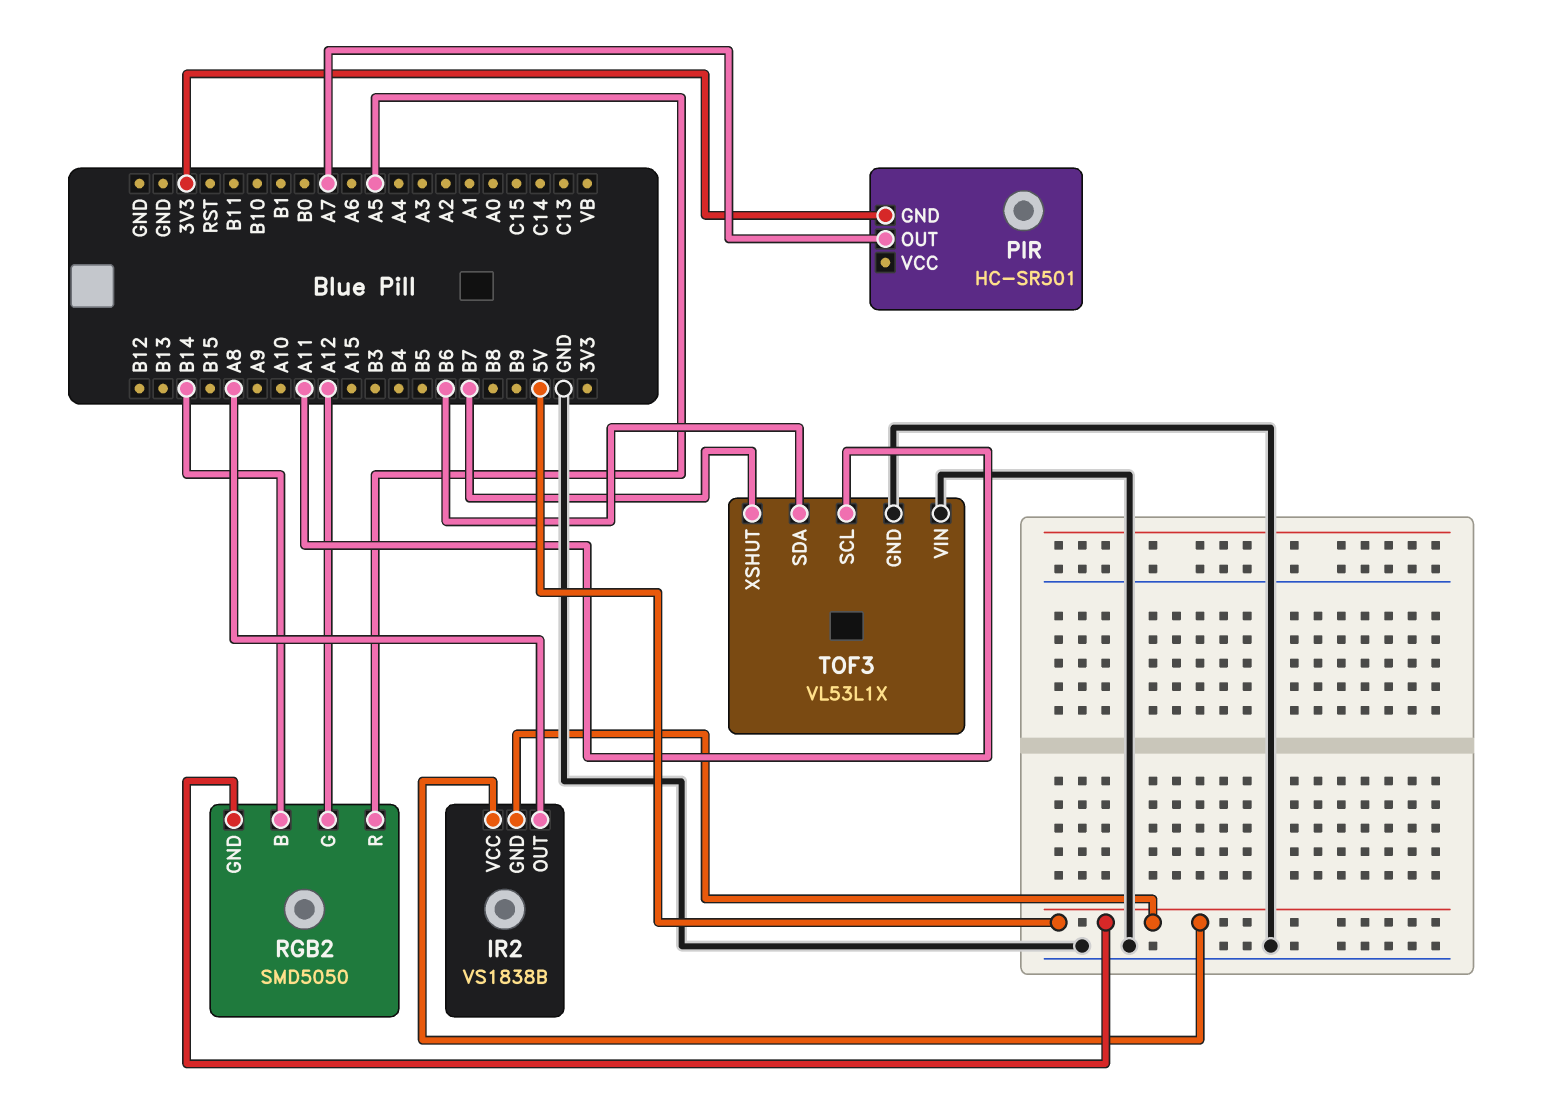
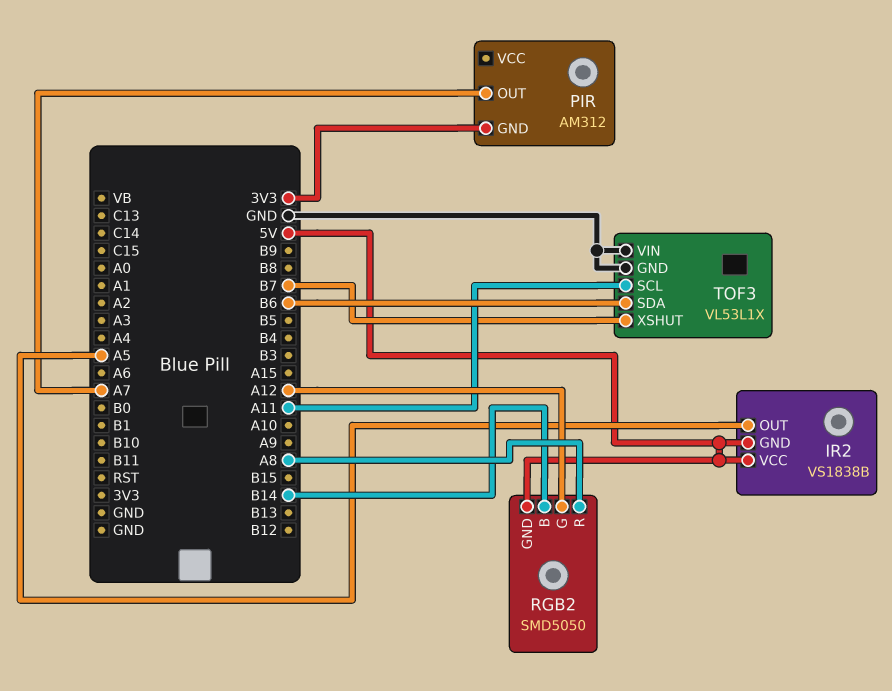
IR2 pin OUT: A8 -> A5
PIR: HC-SR501 -> AM312
RGB2 pin R: A5 -> A8

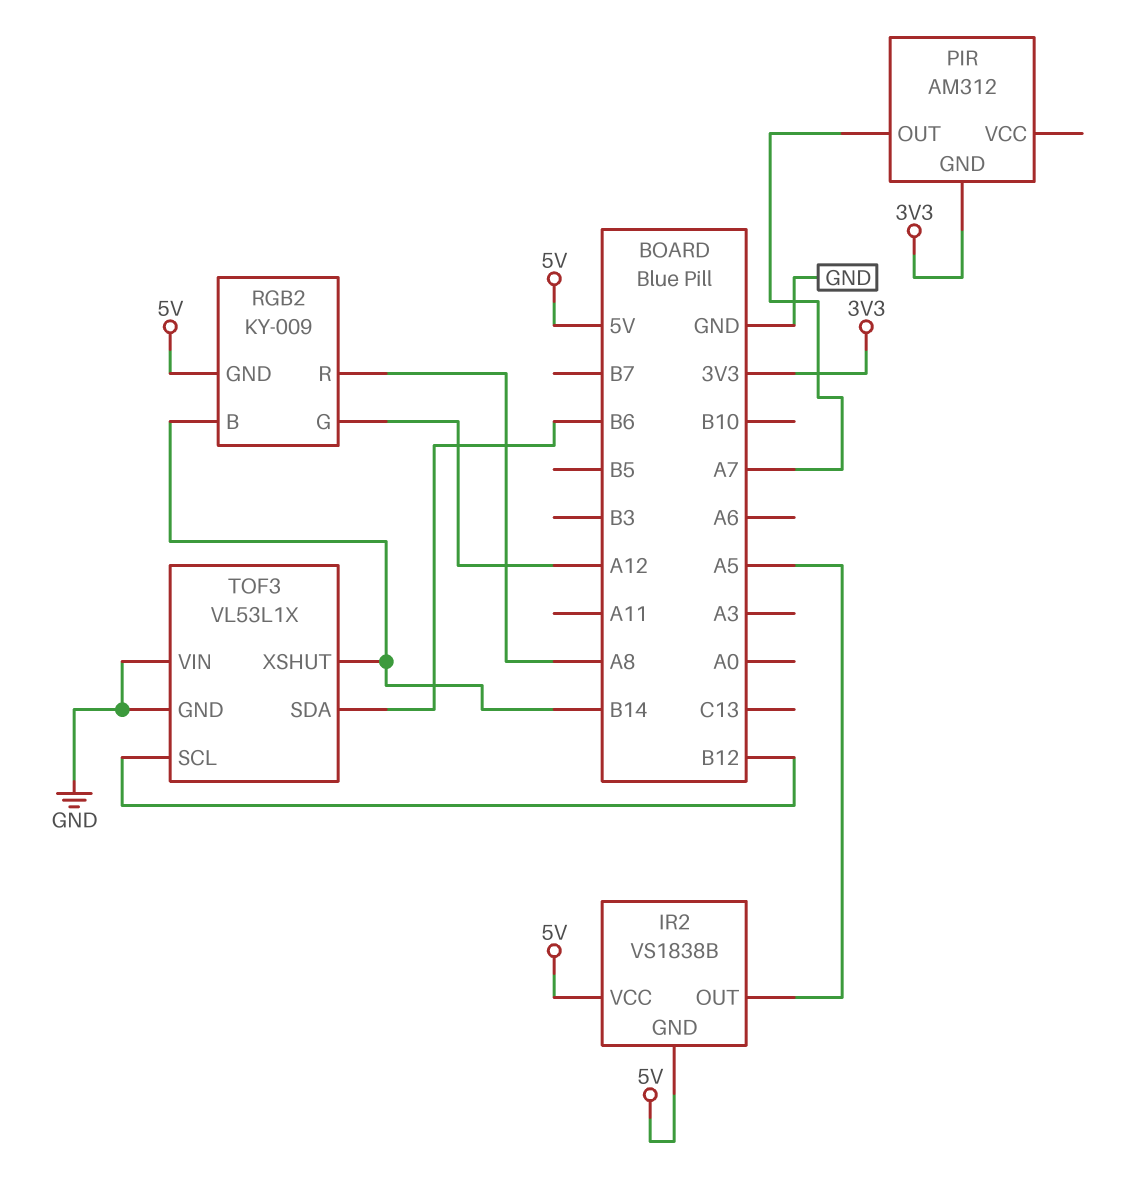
RGB2: SMD5050 -> KY-009
TOF3 pin SCL: A11 -> B12
TOF3 pin XSHUT: B7 -> B14

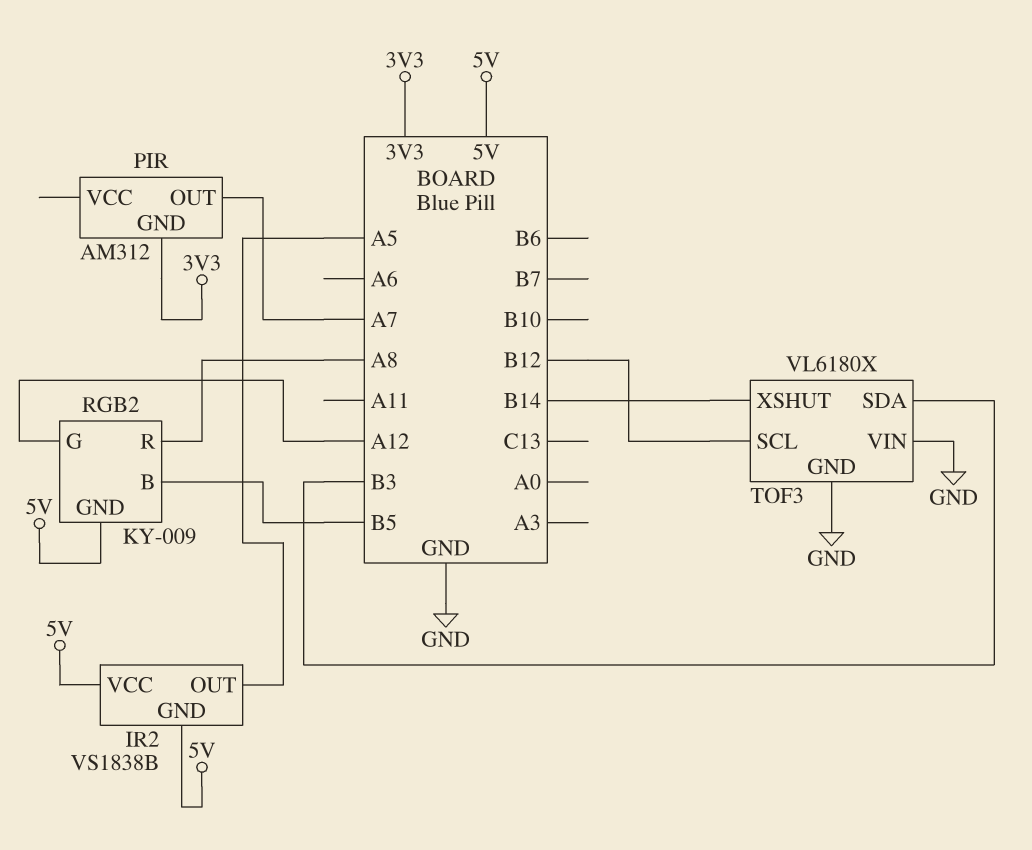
RGB2 pin B: B14 -> B5
TOF3: VL53L1X -> VL6180X
TOF3 pin SDA: B6 -> B3

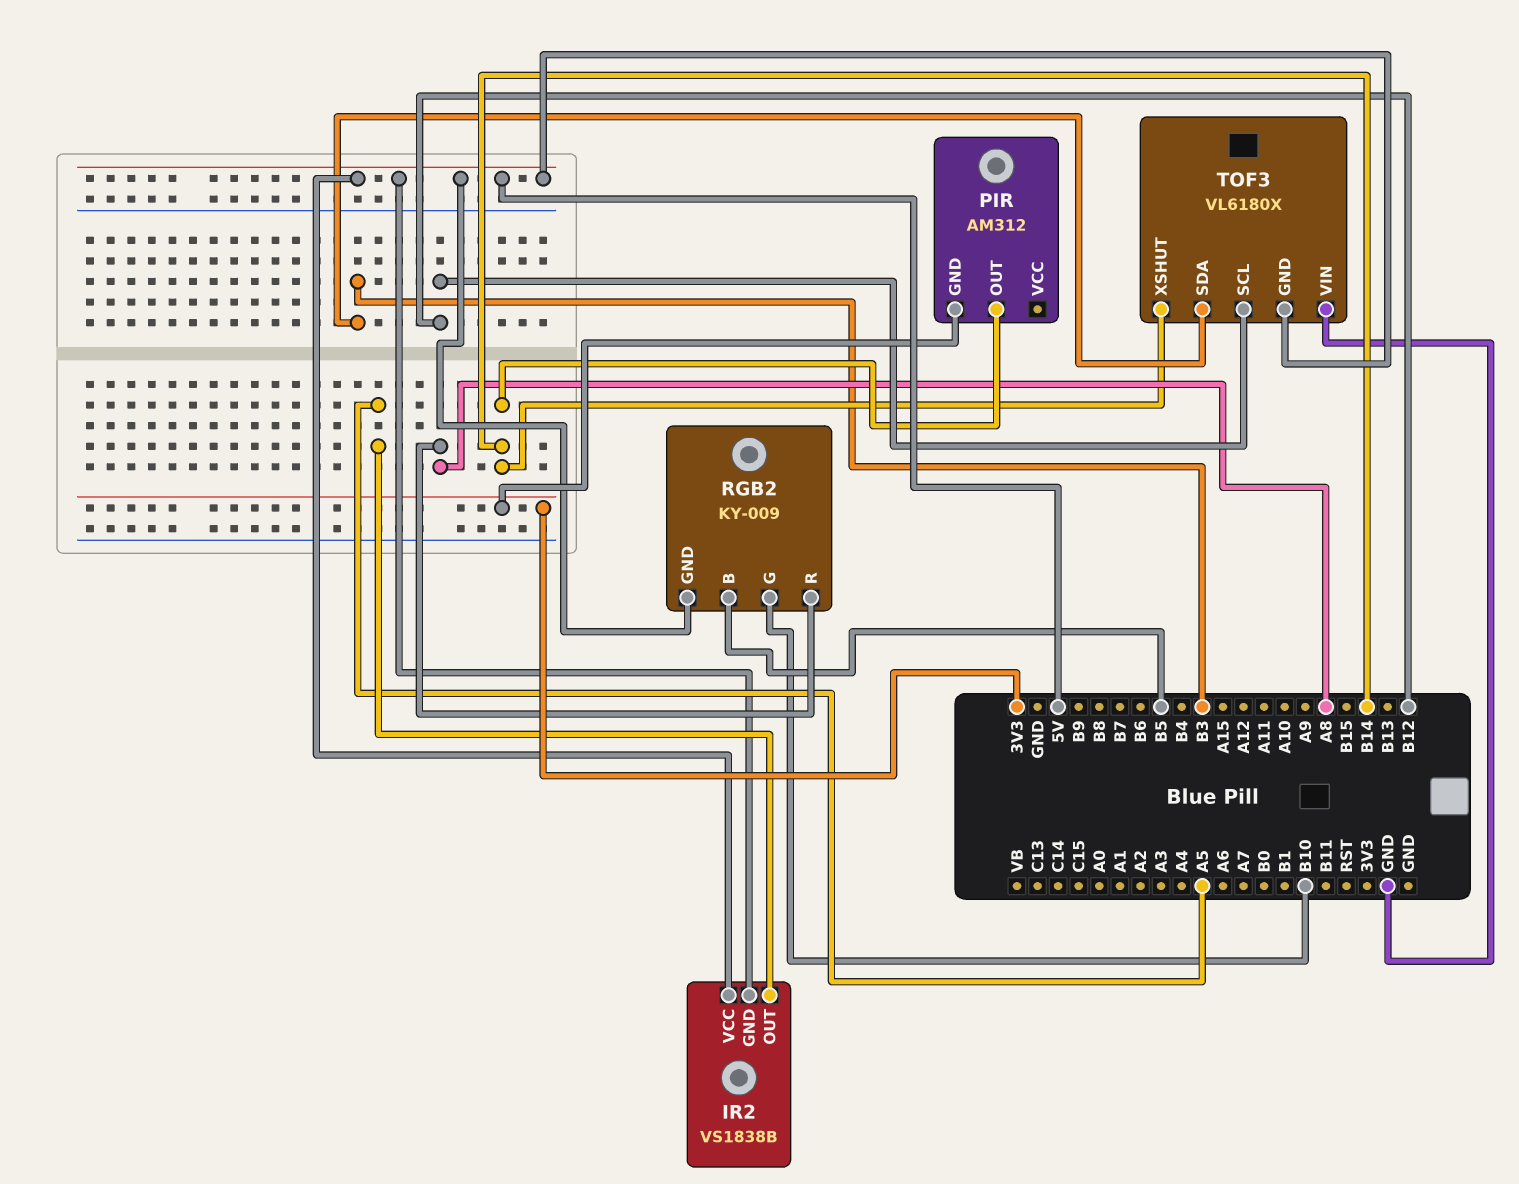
PIR pin OUT: A7 -> B14
RGB2 pin G: A12 -> B10
TOF3 pin GND: GND -> 5V

